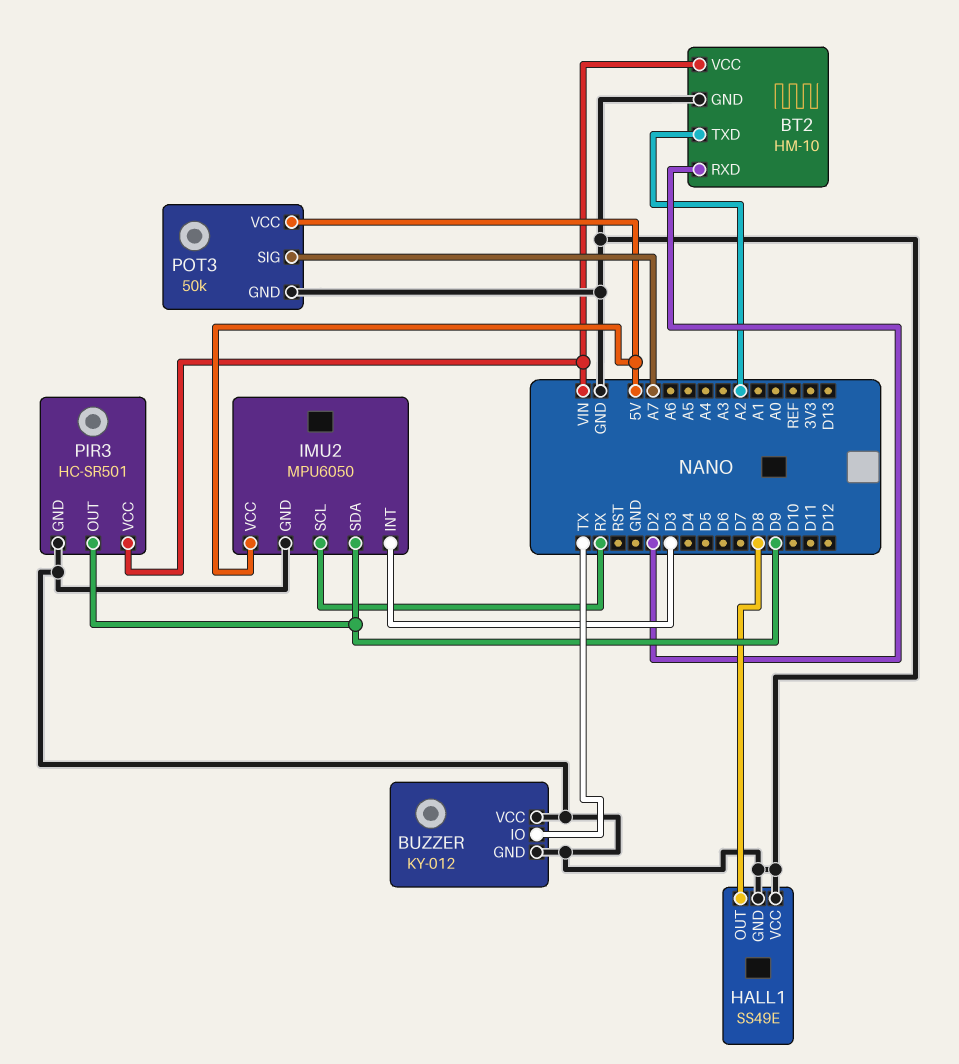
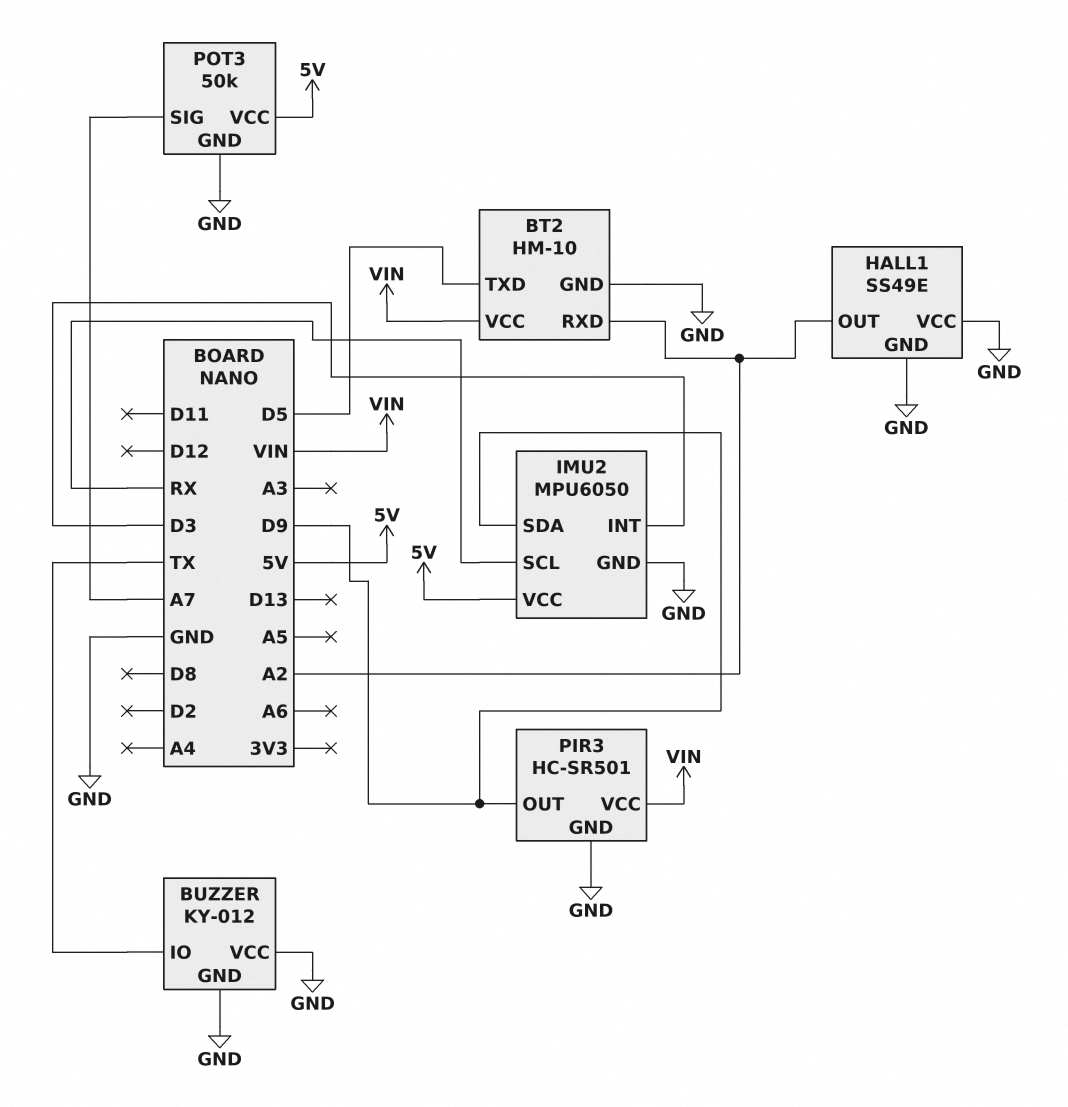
BT2 pin RXD: D2 -> A2
BT2 pin TXD: A2 -> D5
HALL1 pin OUT: D8 -> A2

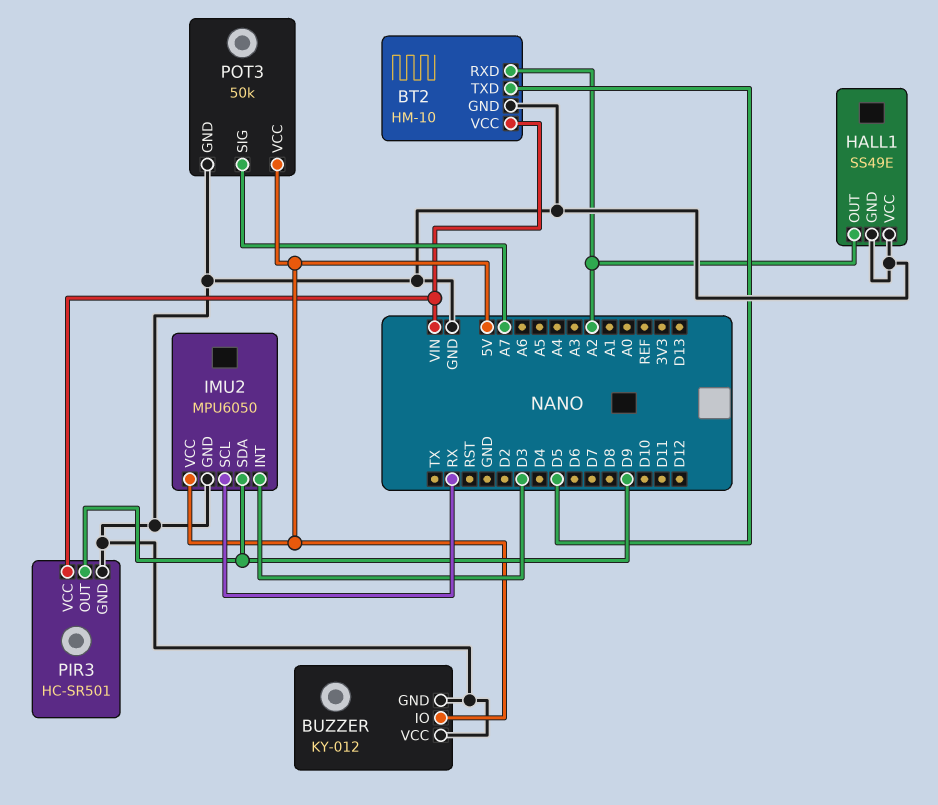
BUZZER pin IO: TX -> 5V

